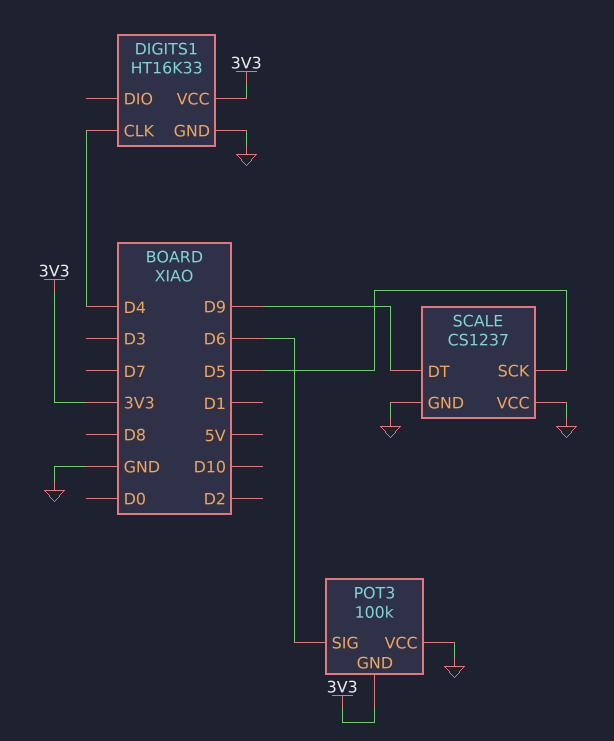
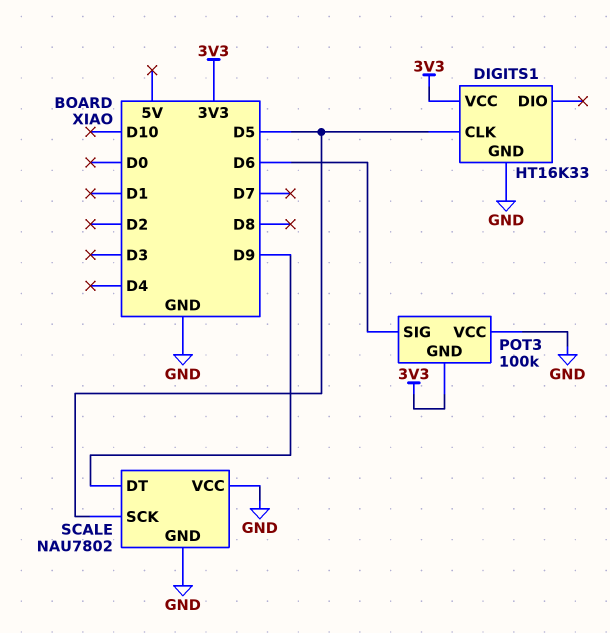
DIGITS1 pin CLK: D4 -> D5
SCALE: CS1237 -> NAU7802

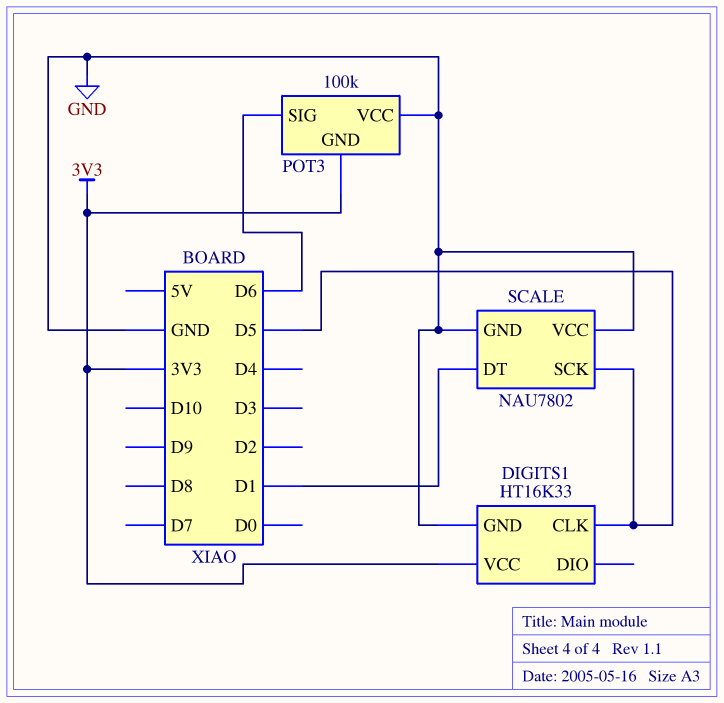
SCALE pin DT: D9 -> D1

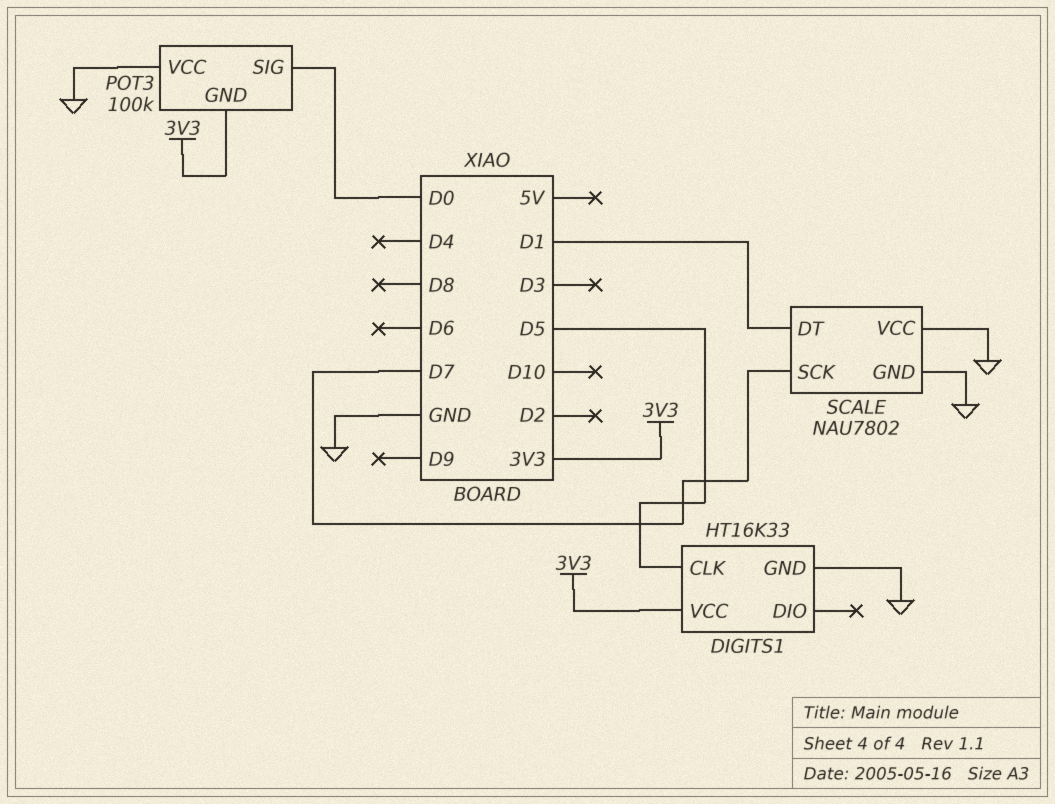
POT3 pin SIG: D6 -> D0
SCALE pin SCK: D5 -> D7

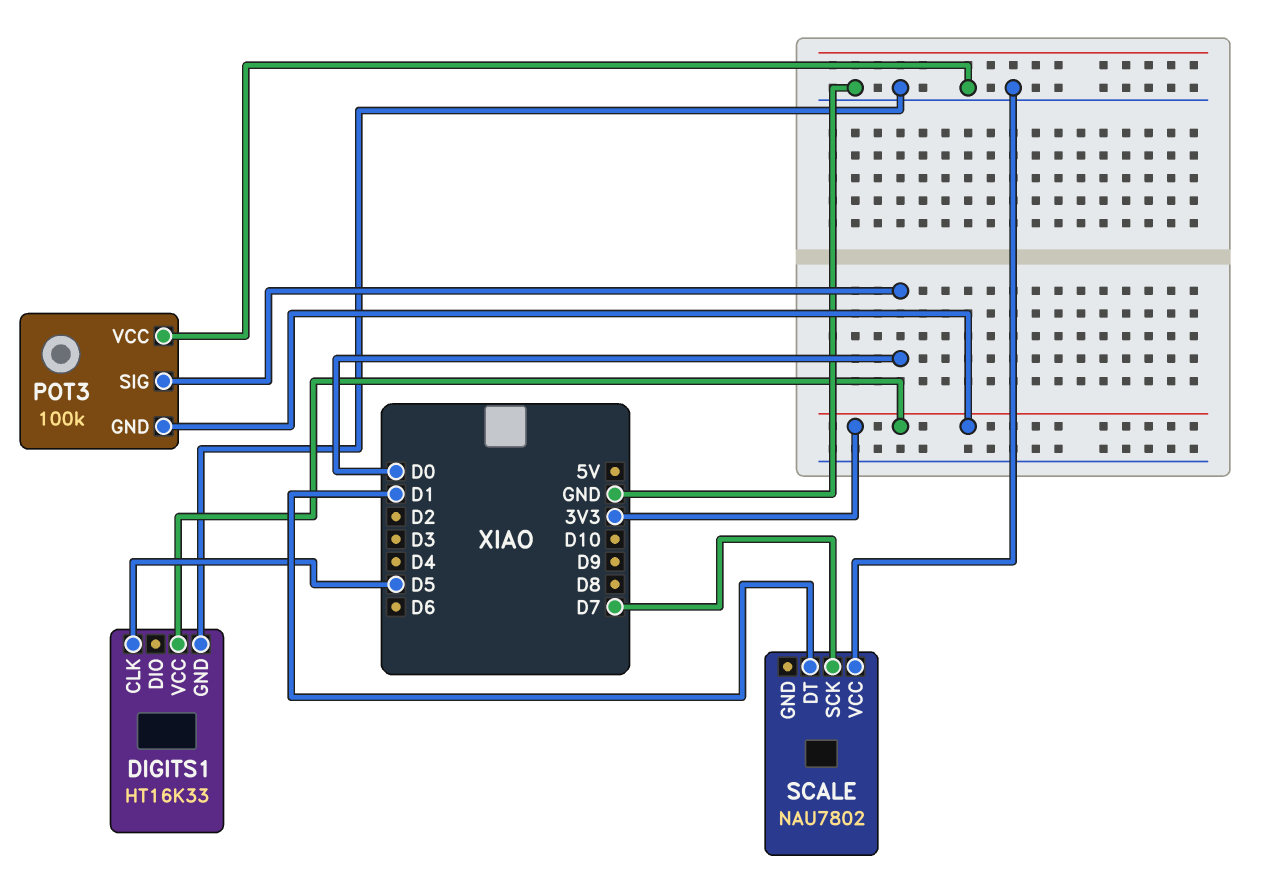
SCALE pin GND: GND -> none

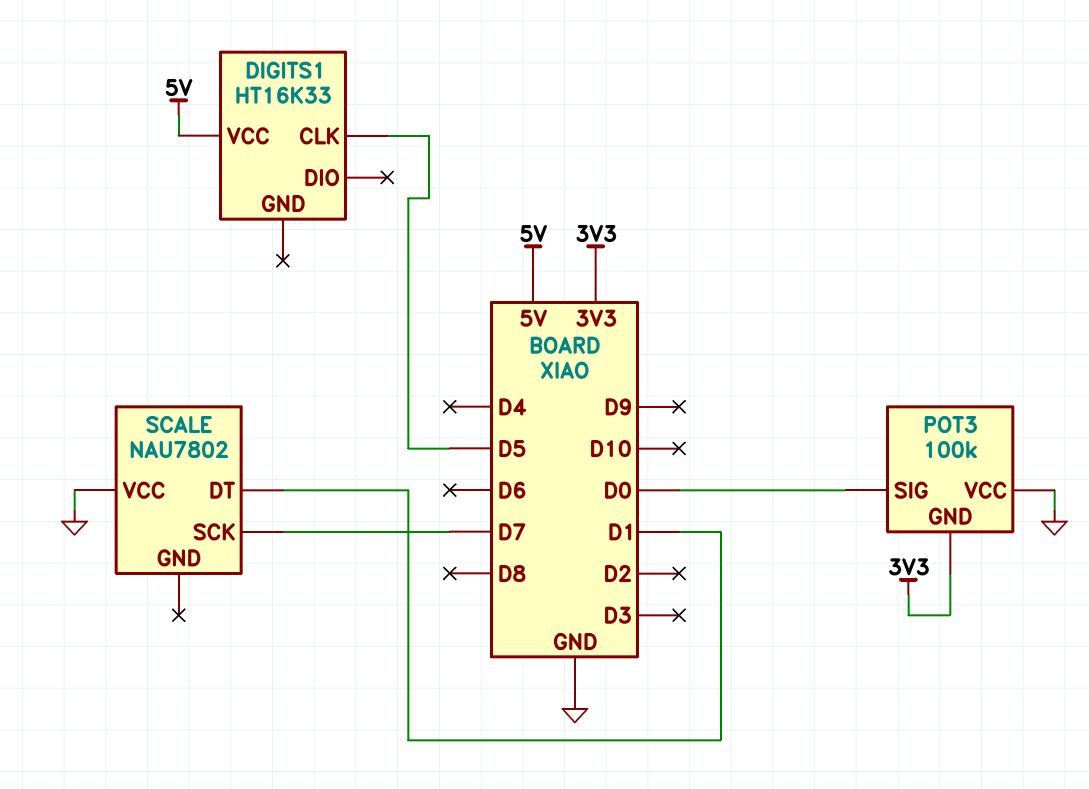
DIGITS1 pin GND: GND -> none
DIGITS1 pin VCC: 3V3 -> 5V

